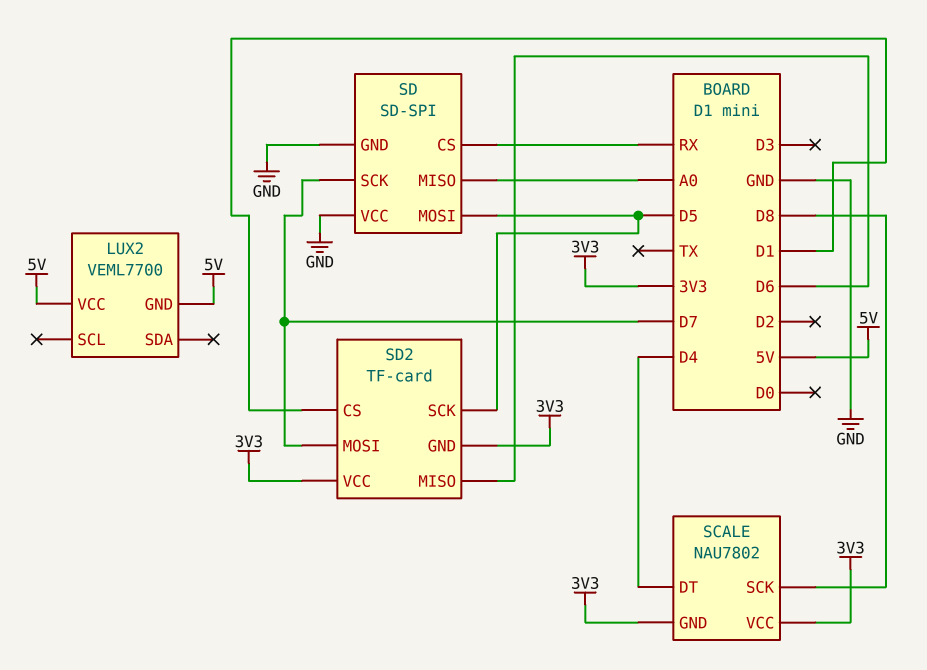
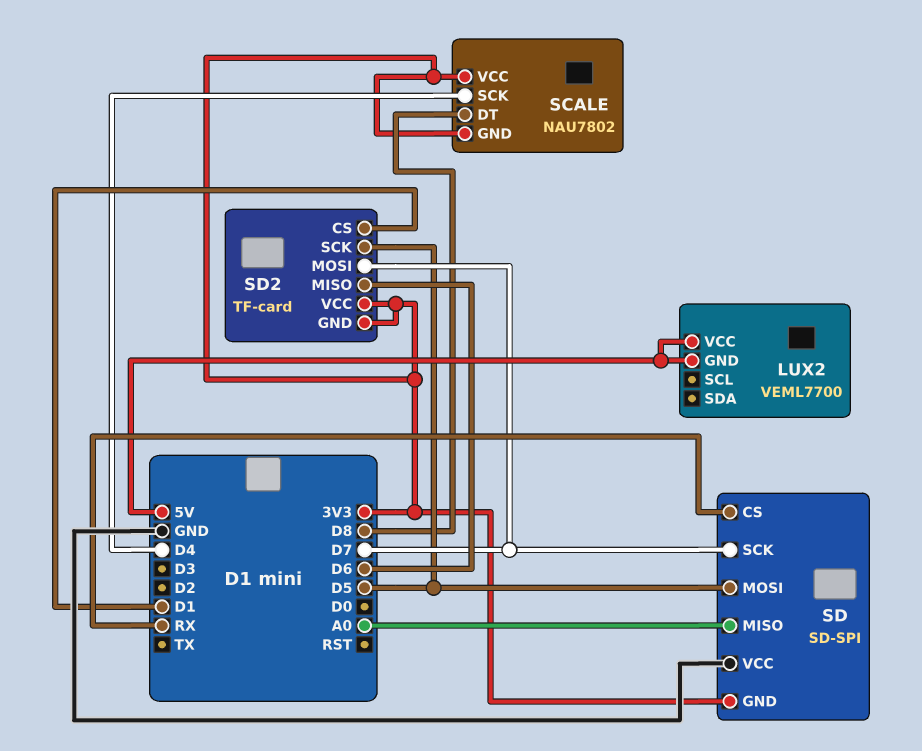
SCALE pin DT: D4 -> D8
SCALE pin SCK: D8 -> D4
SD pin GND: GND -> 3V3

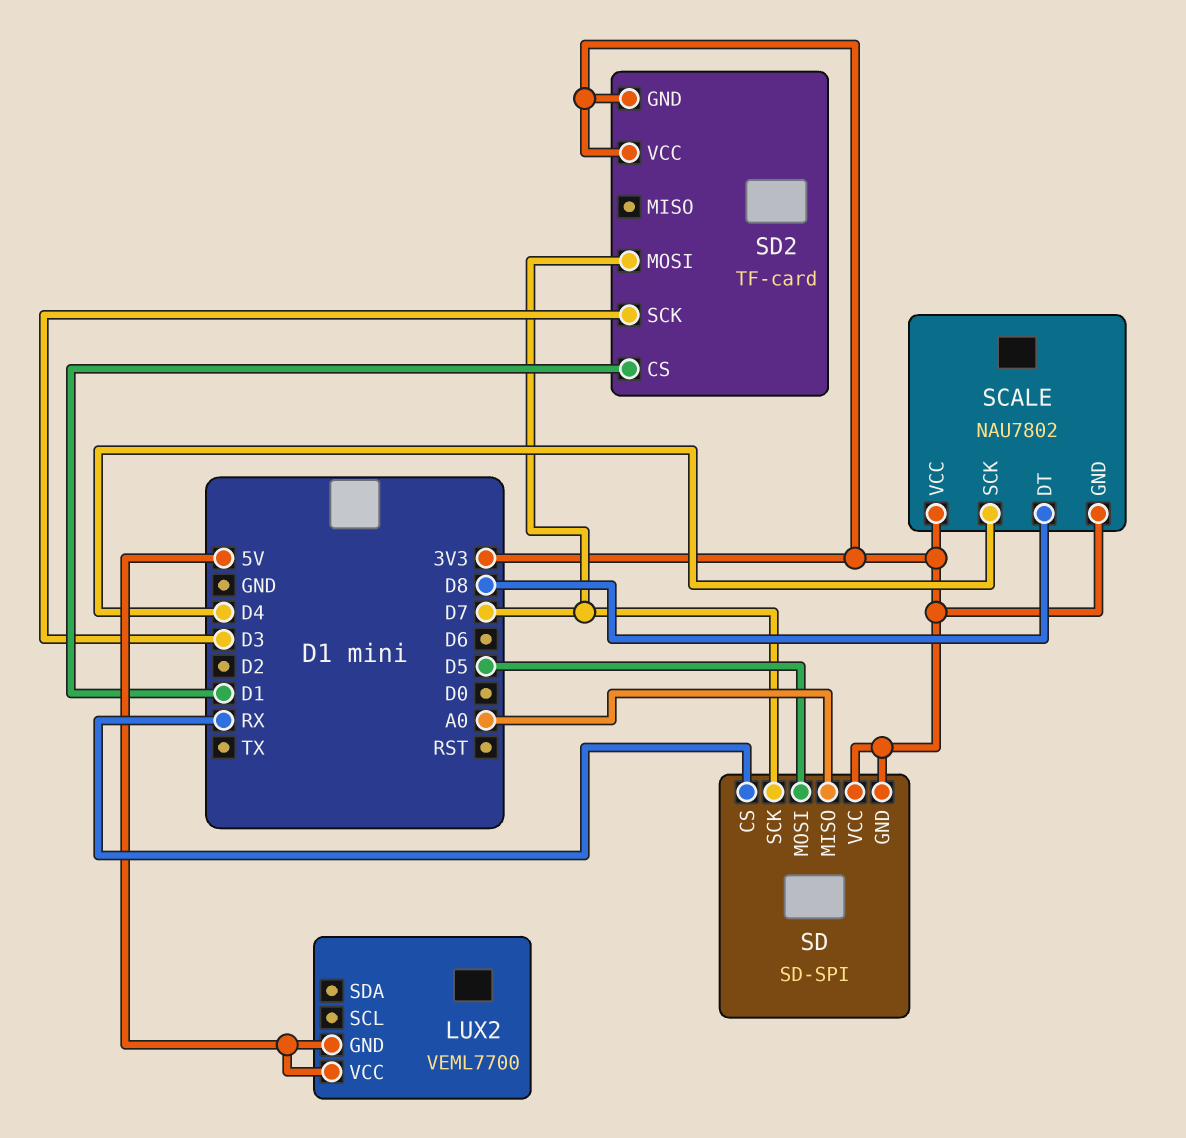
SD pin VCC: GND -> 3V3
SD2 pin MISO: D6 -> none
SD2 pin SCK: D5 -> D3

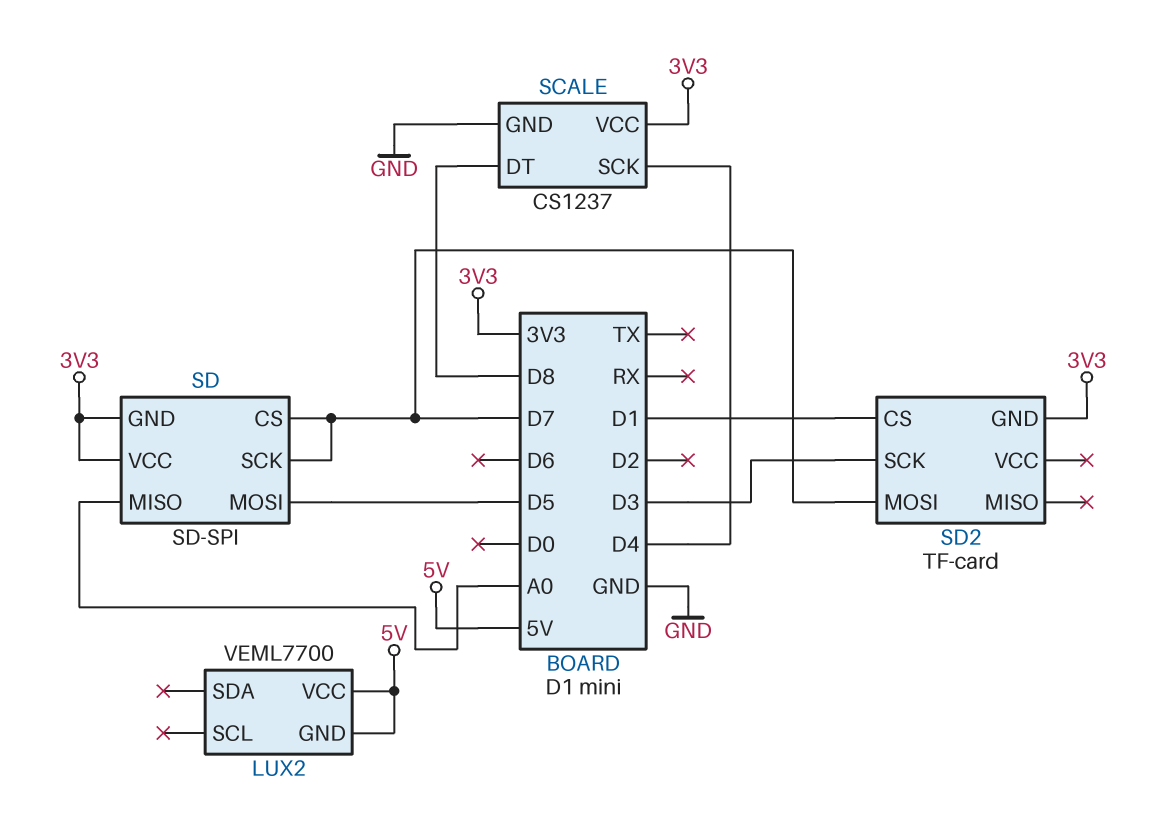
SCALE: NAU7802 -> CS1237
SCALE pin GND: 3V3 -> GND
SD pin CS: RX -> D7
SD2 pin VCC: 3V3 -> none

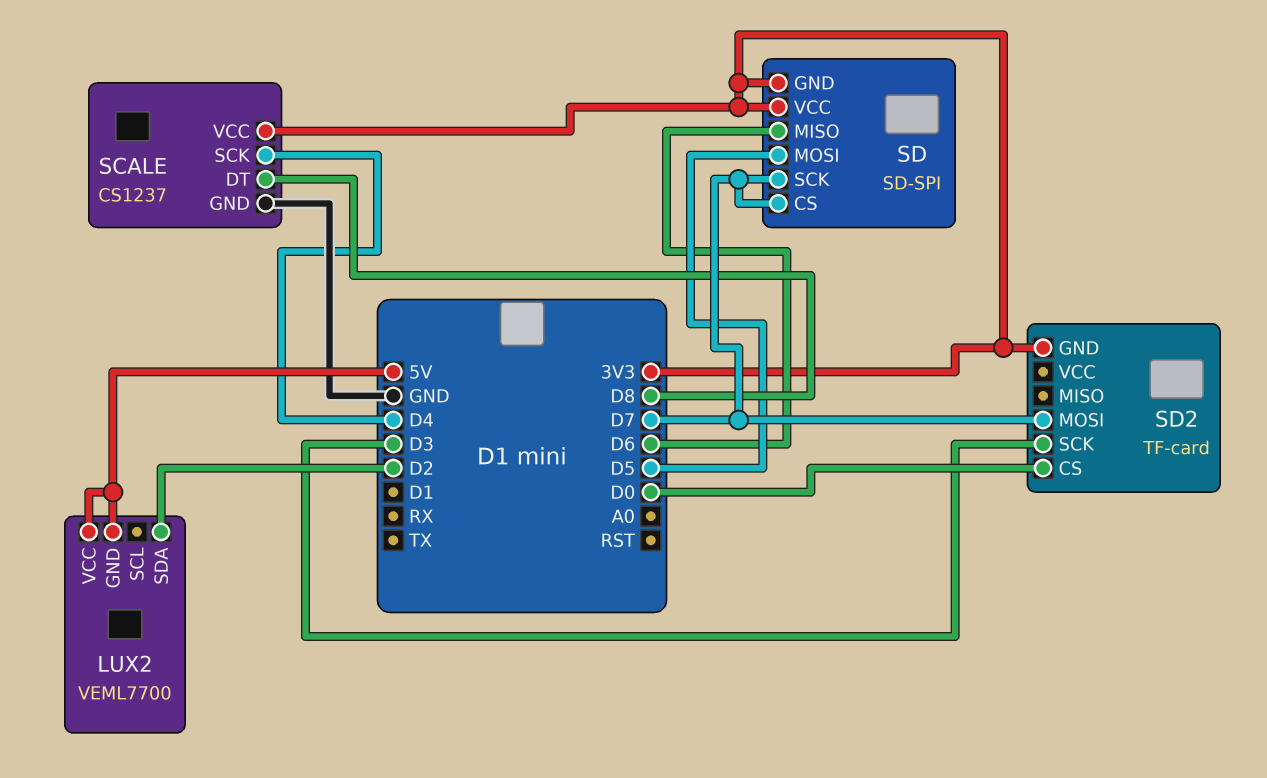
LUX2 pin SDA: none -> D2
SD pin MISO: A0 -> D6
SD2 pin CS: D1 -> D0

